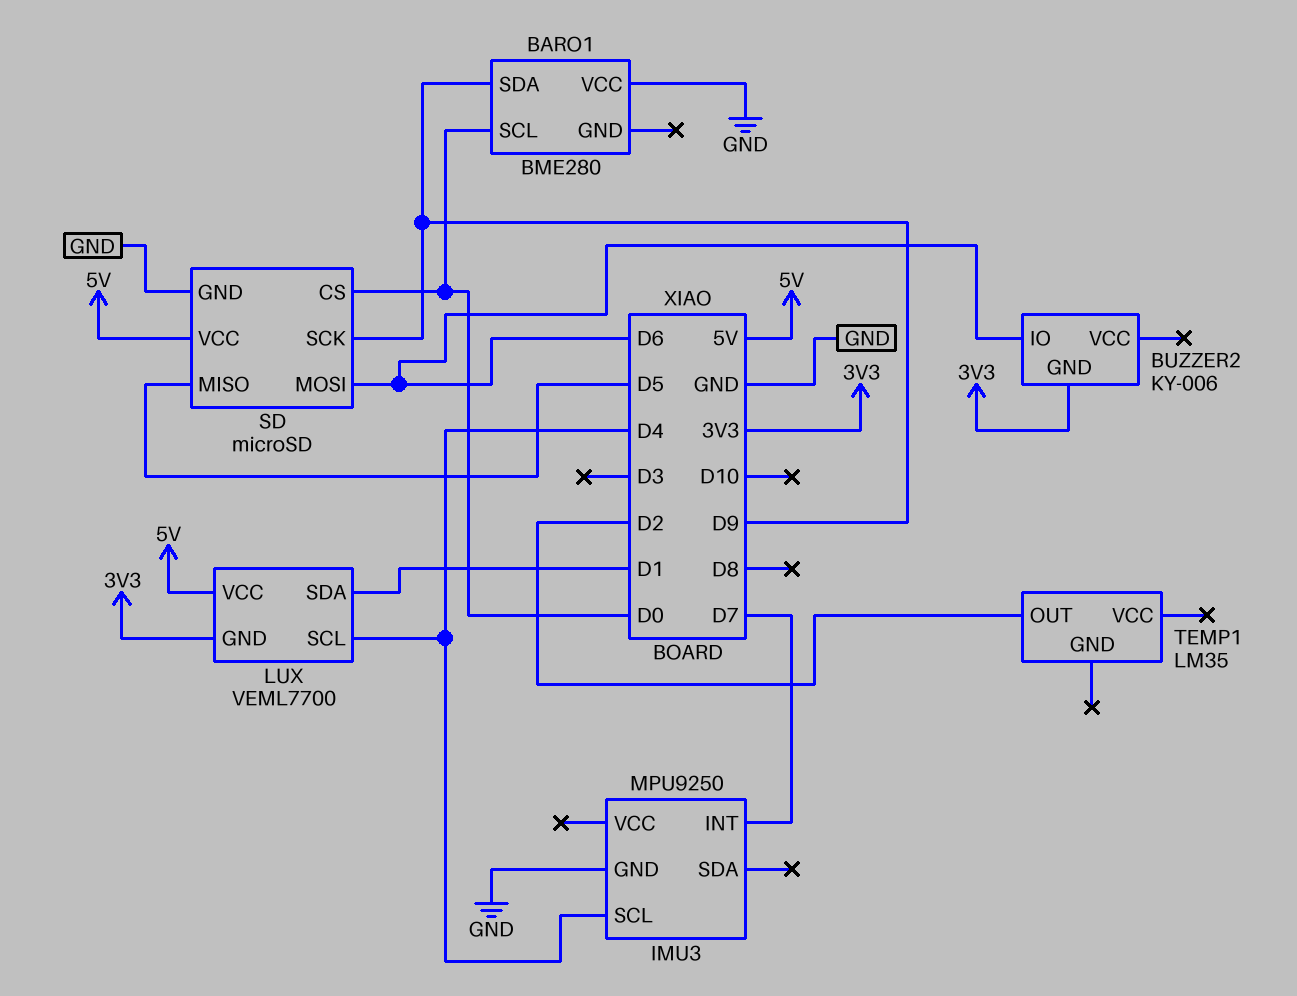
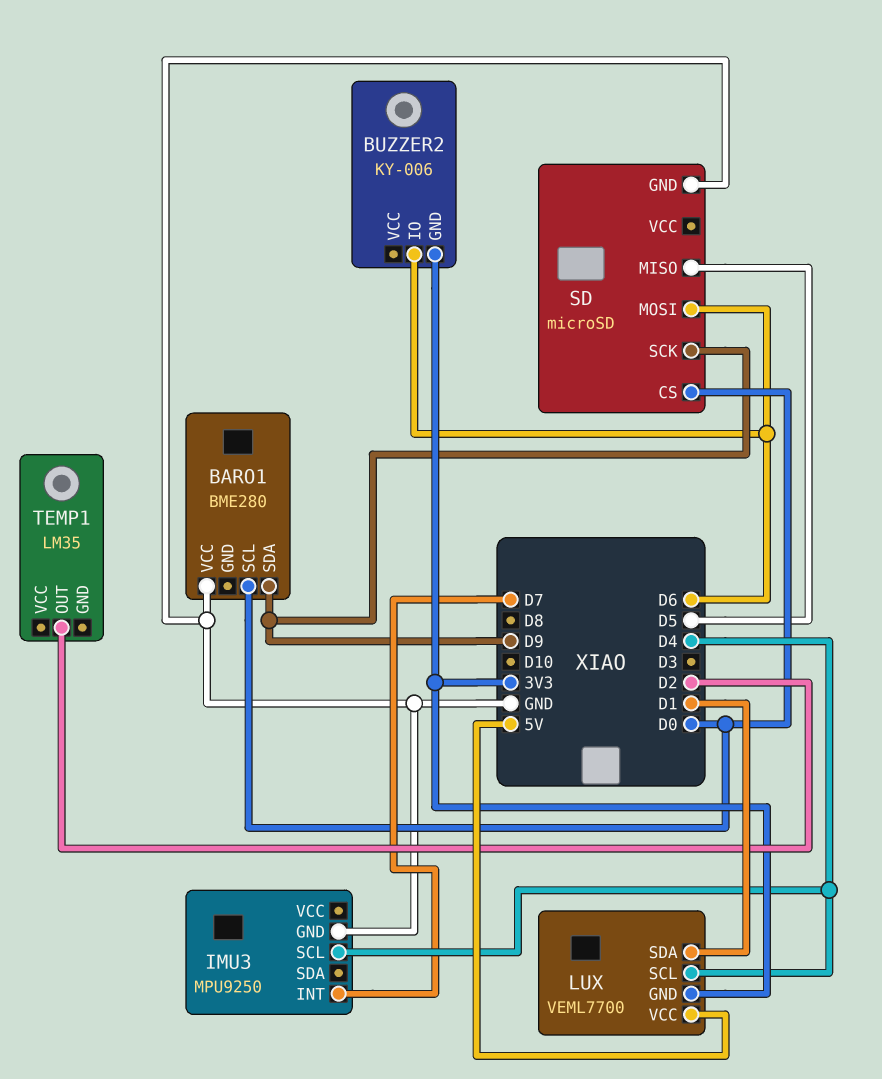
SD pin VCC: 5V -> none

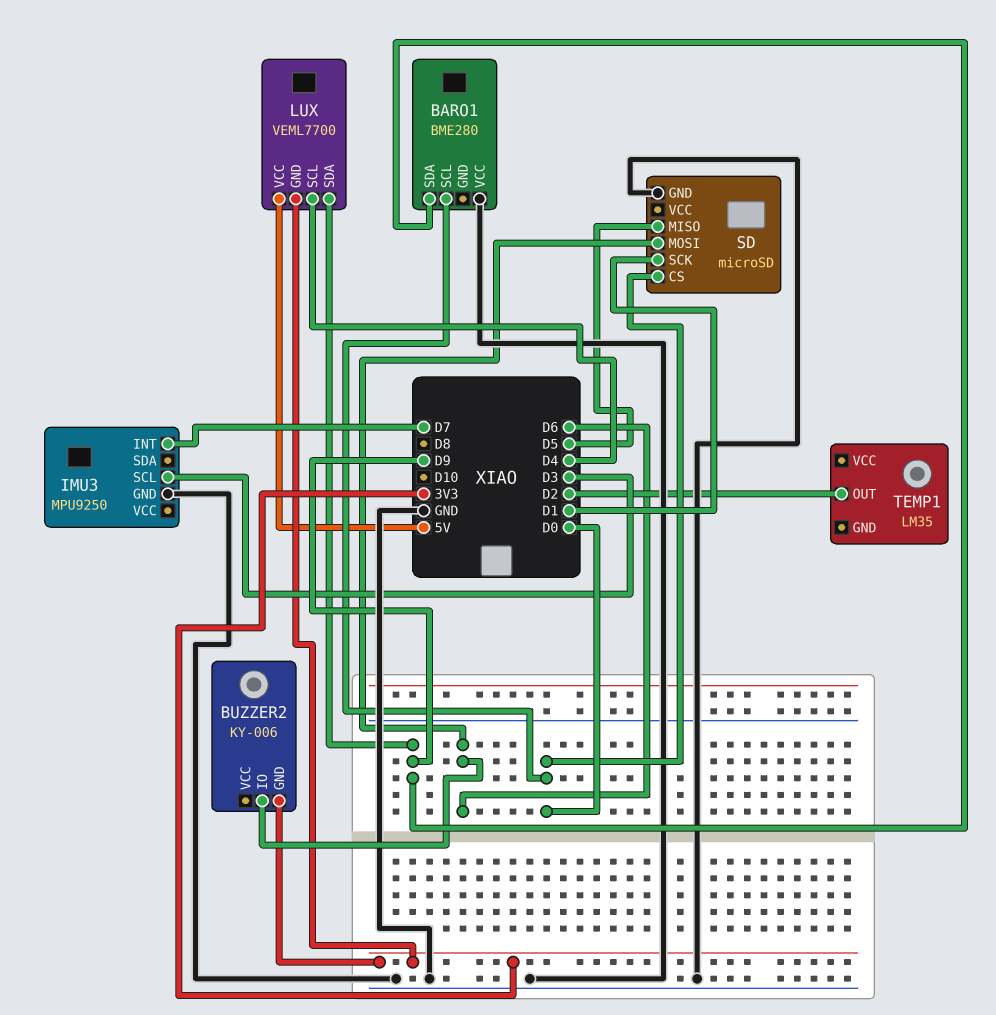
IMU3 pin SCL: D4 -> D3
LUX pin SDA: D1 -> D9
SD pin SCK: D9 -> D1

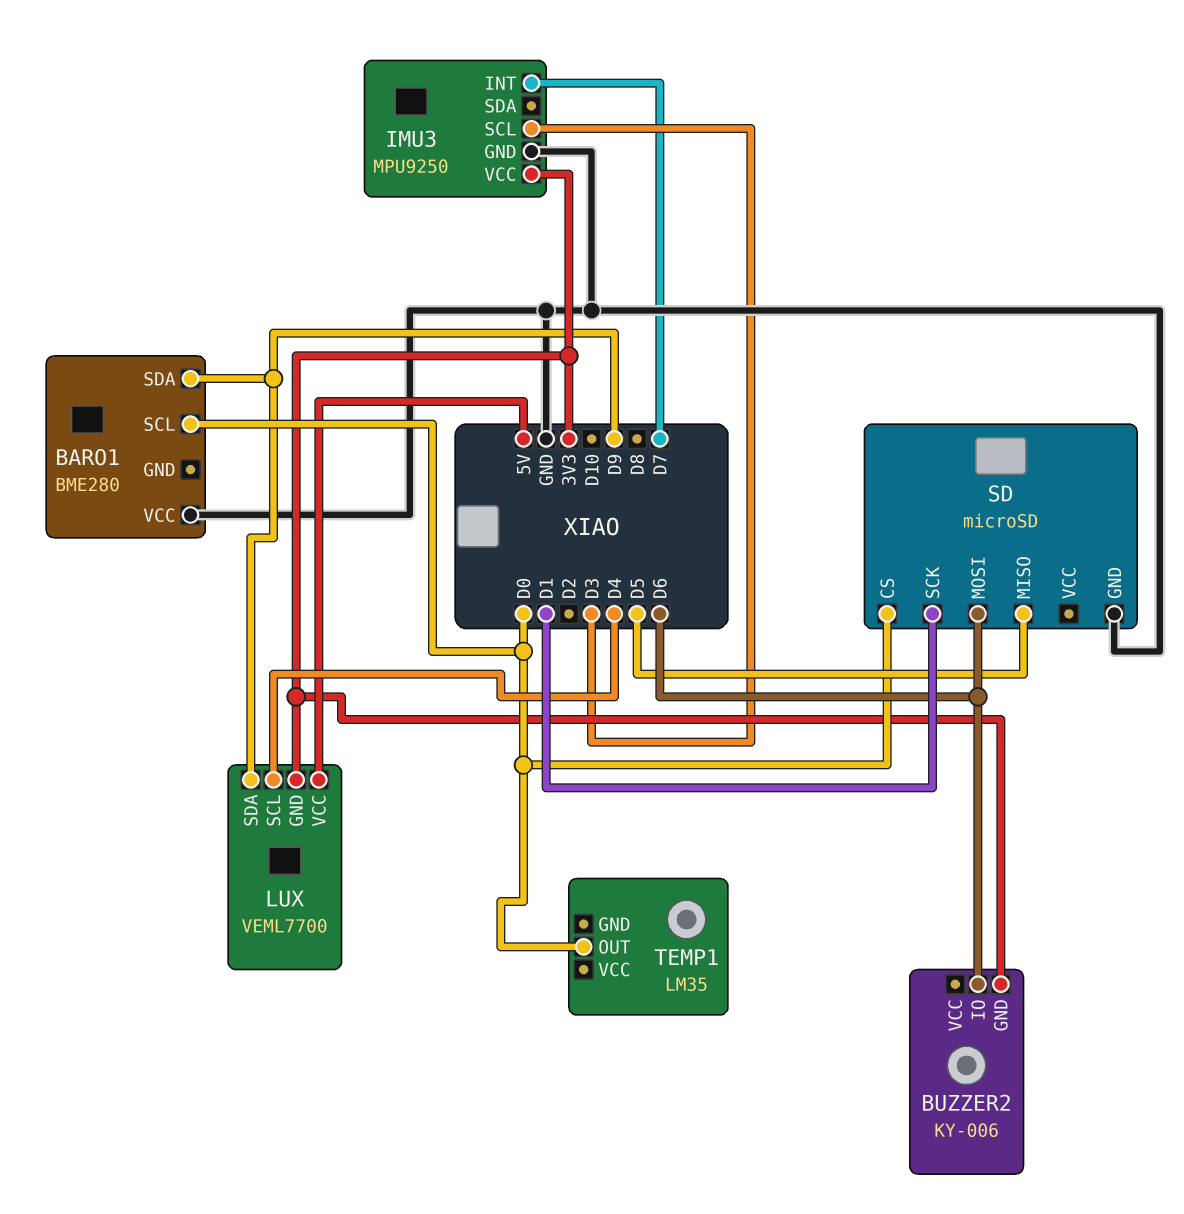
IMU3 pin VCC: none -> 3V3
TEMP1 pin OUT: D2 -> D0

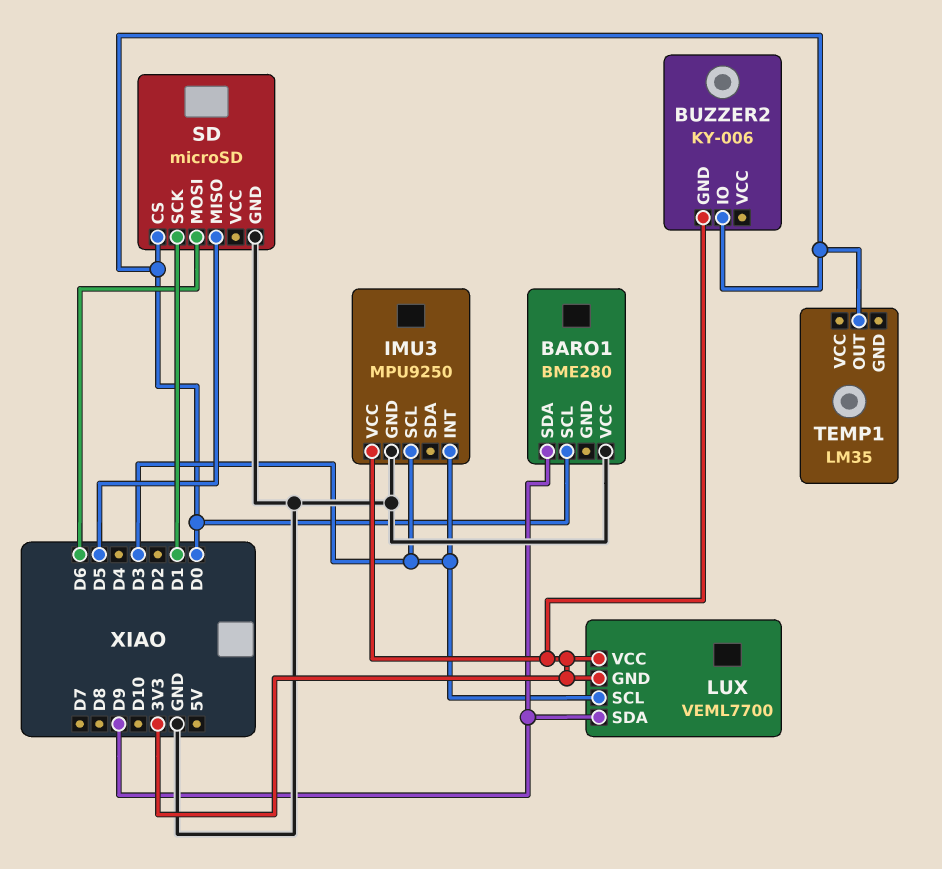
BUZZER2 pin IO: D6 -> D0
IMU3 pin INT: D7 -> D3
LUX pin SCL: D4 -> D3
LUX pin VCC: 5V -> 3V3

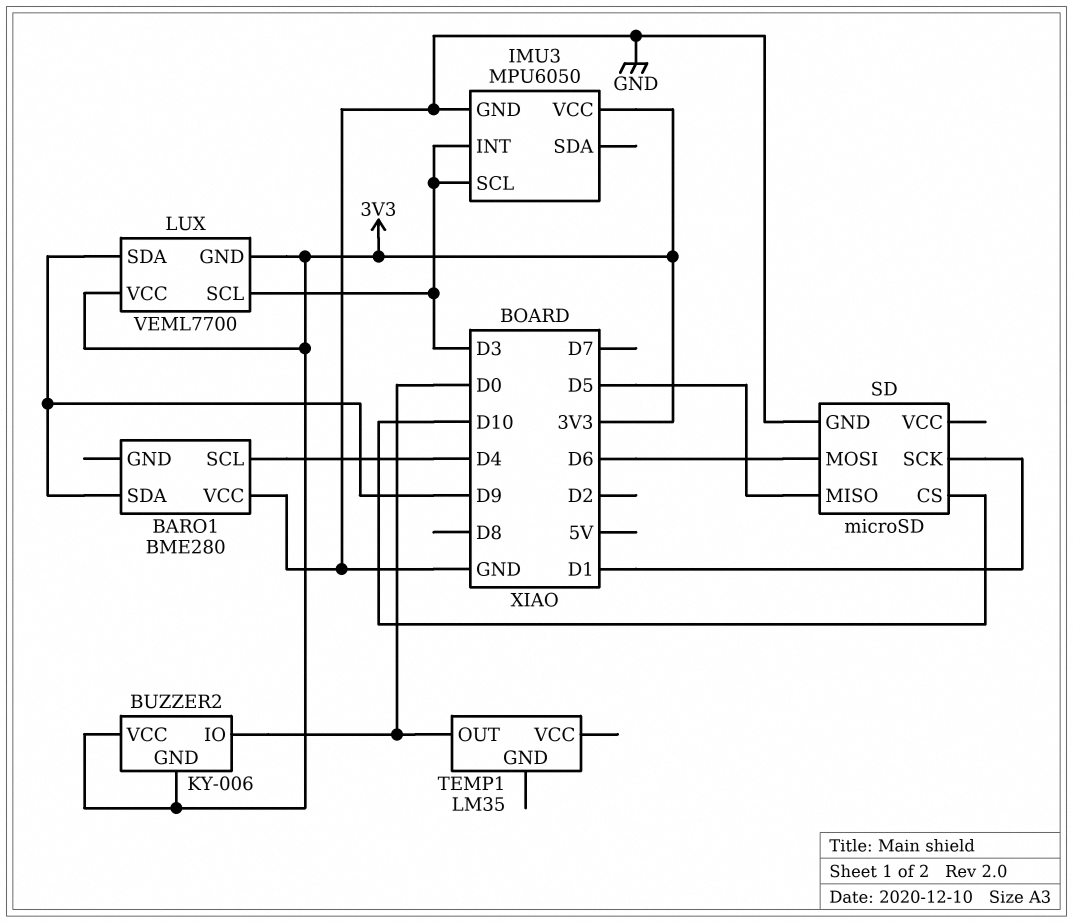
BARO1 pin SCL: D0 -> D4
BUZZER2 pin VCC: none -> 3V3
IMU3: MPU9250 -> MPU6050
SD pin CS: D0 -> D10

